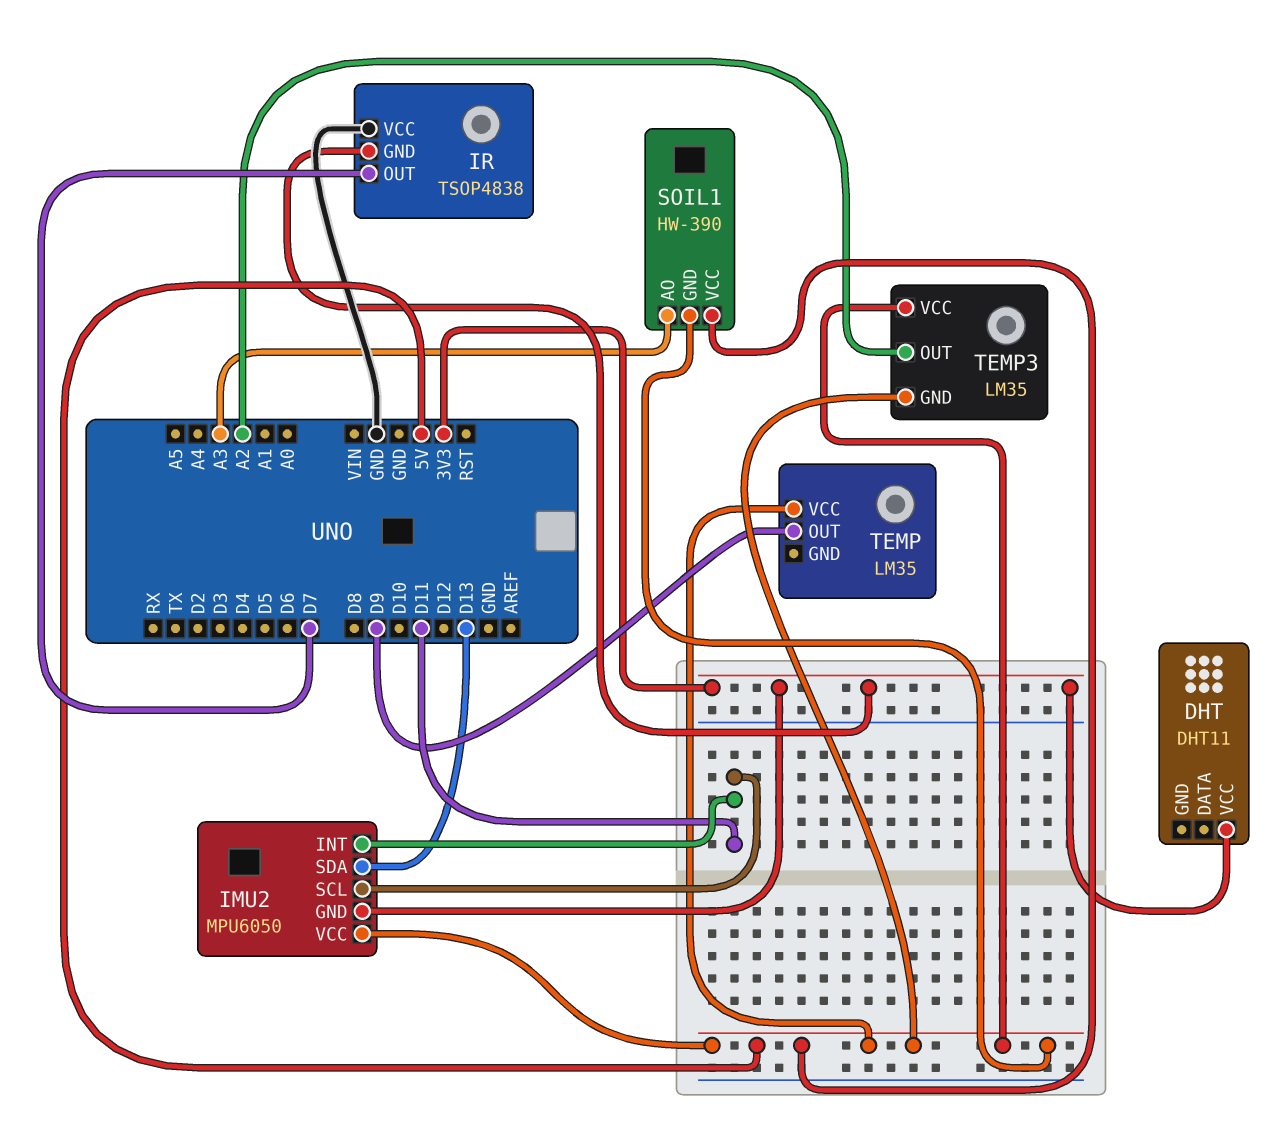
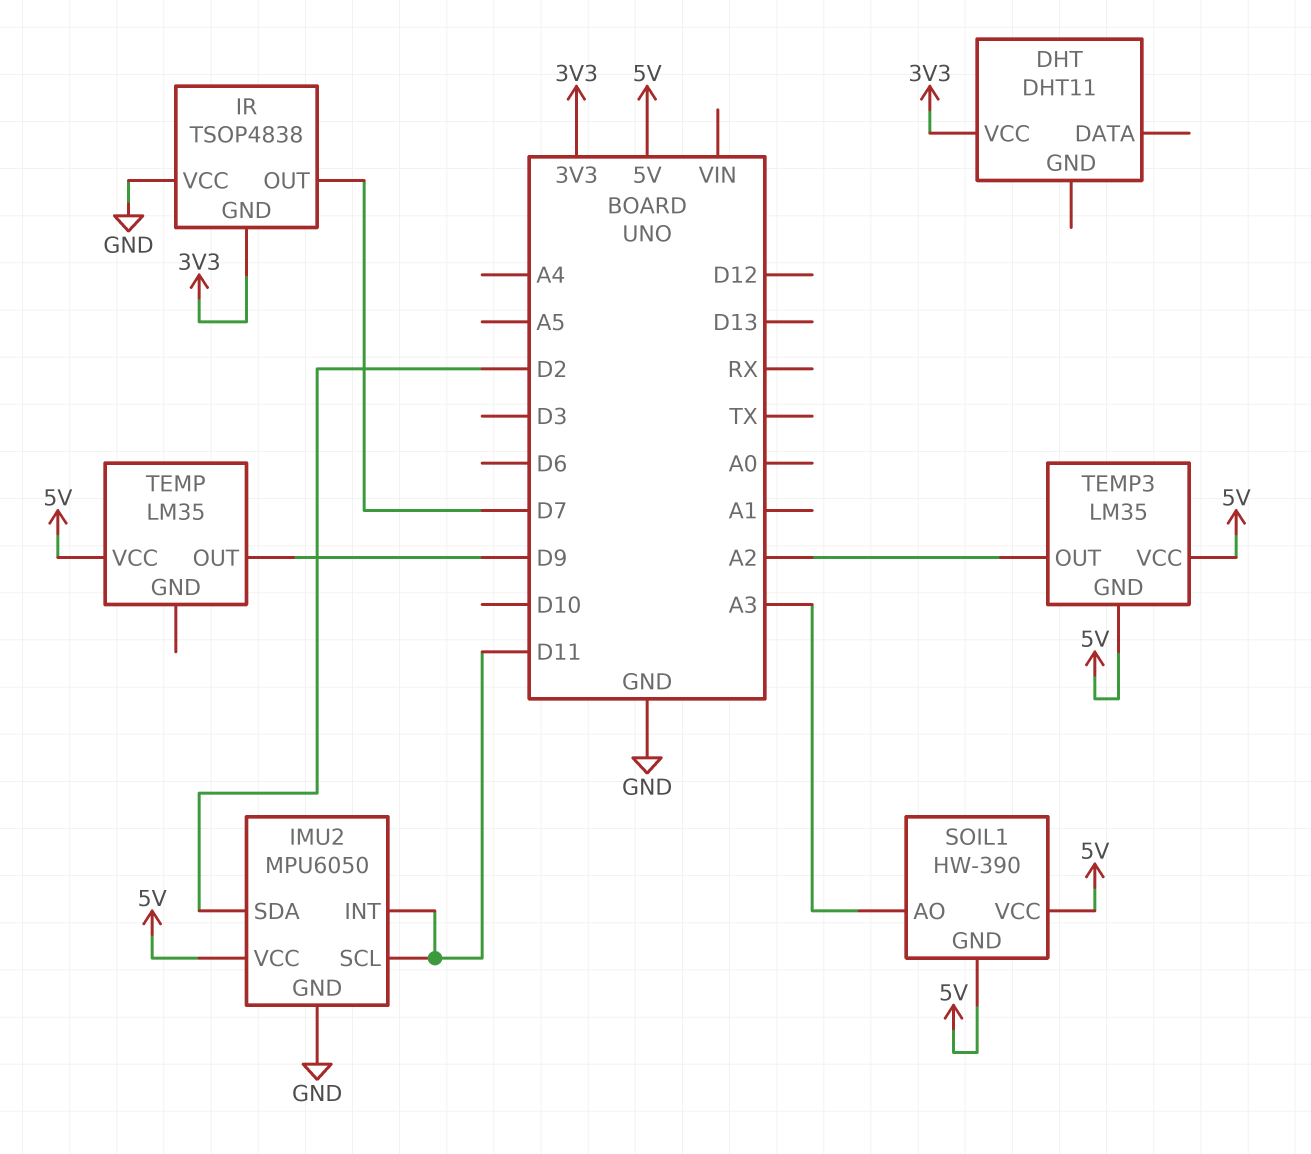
IMU2 pin GND: 3V3 -> GND
IMU2 pin SDA: D13 -> D2

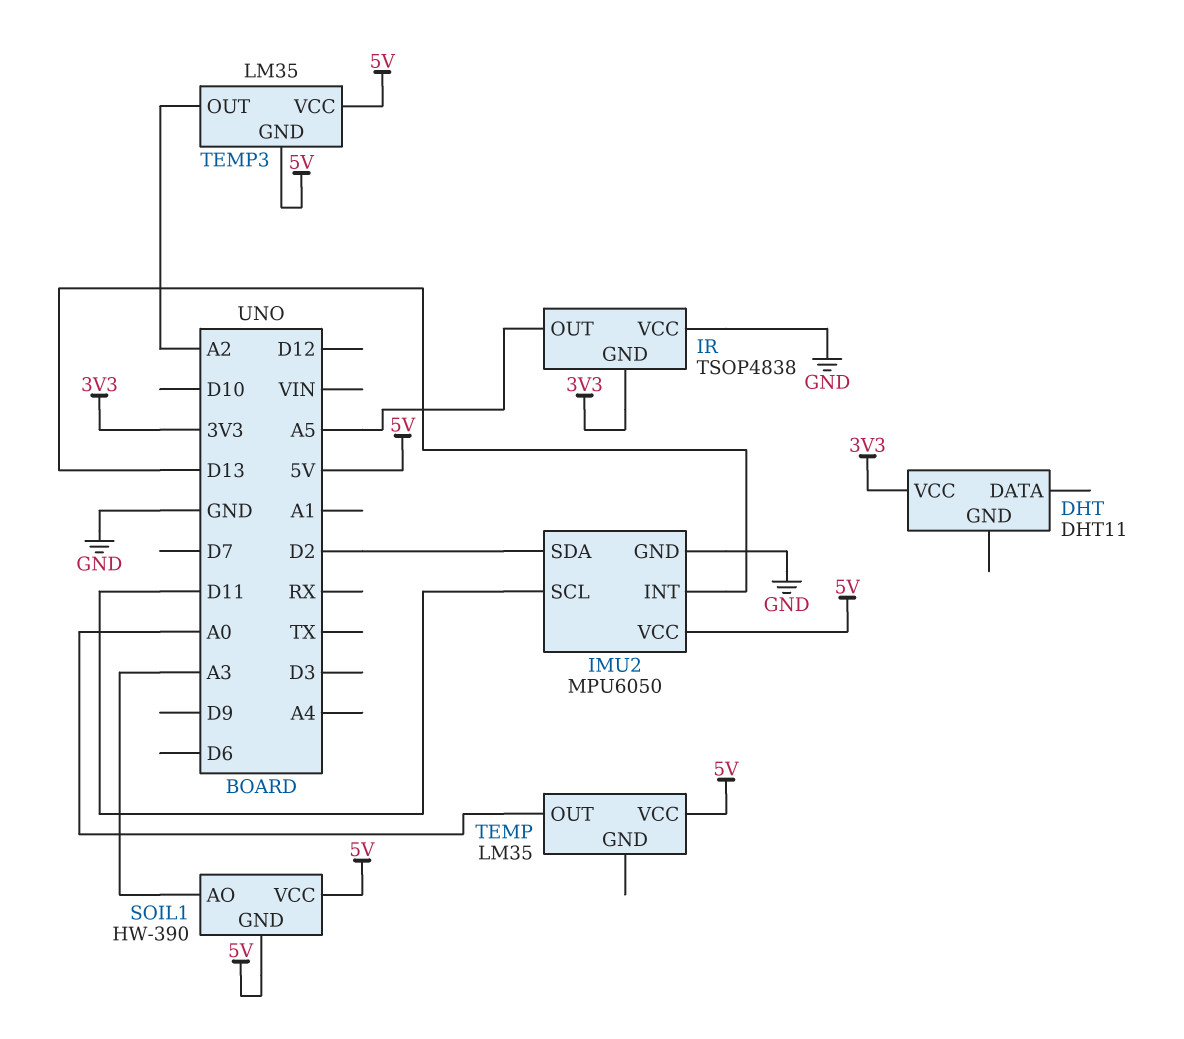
IMU2 pin INT: D11 -> D13
IR pin OUT: D7 -> A5
TEMP pin OUT: D9 -> A0

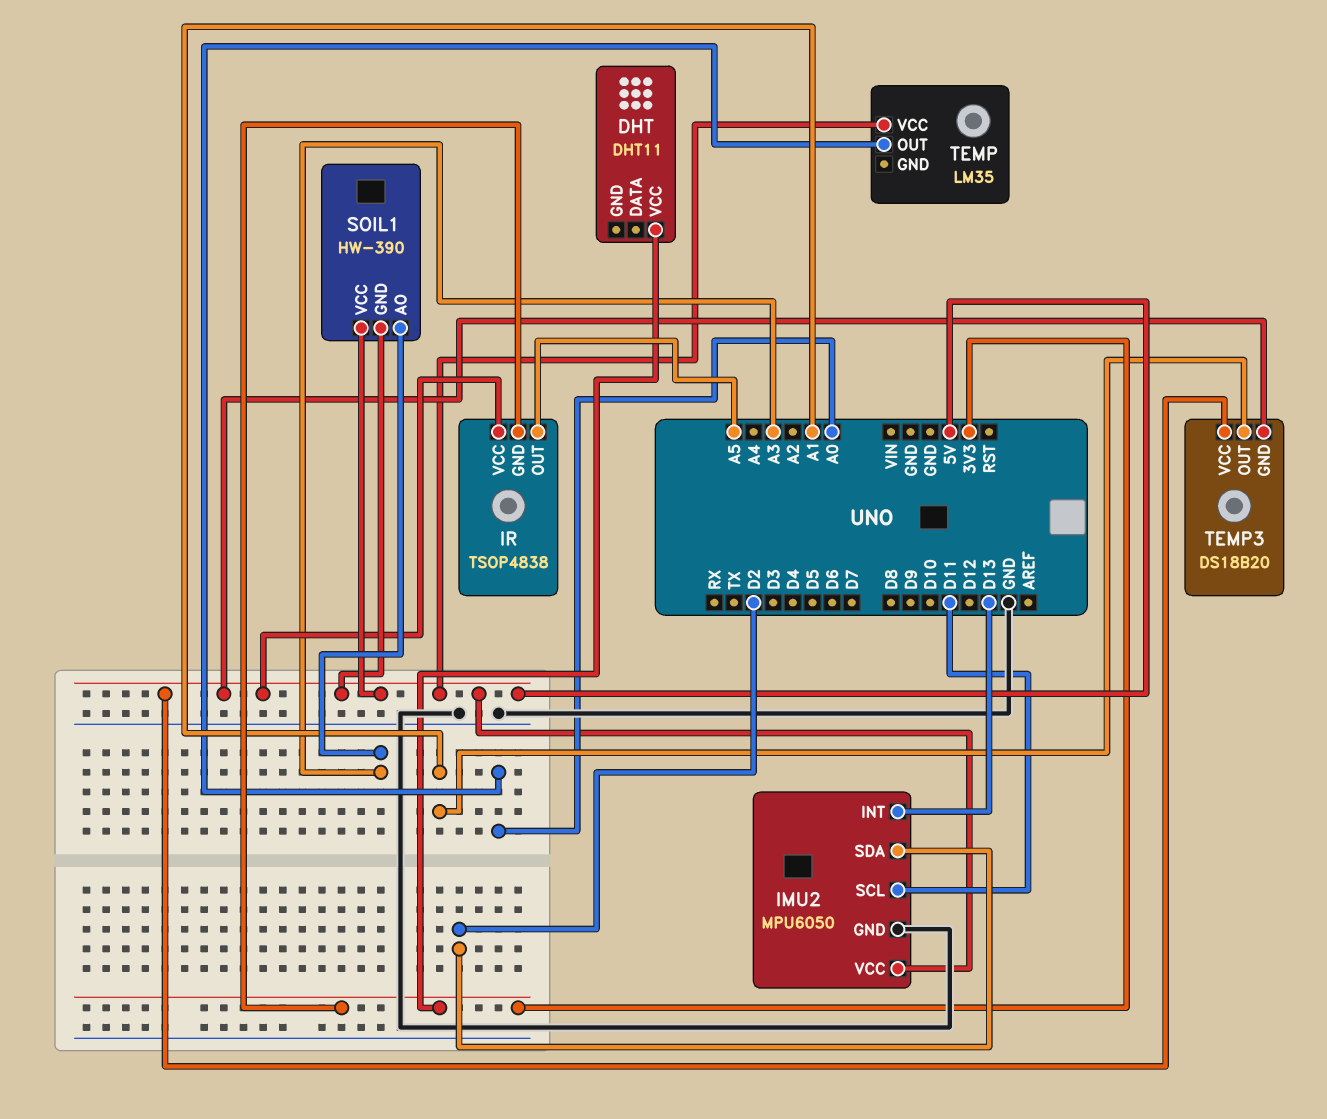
IR pin VCC: GND -> 5V
TEMP3: LM35 -> DS18B20
TEMP3 pin OUT: A2 -> A1

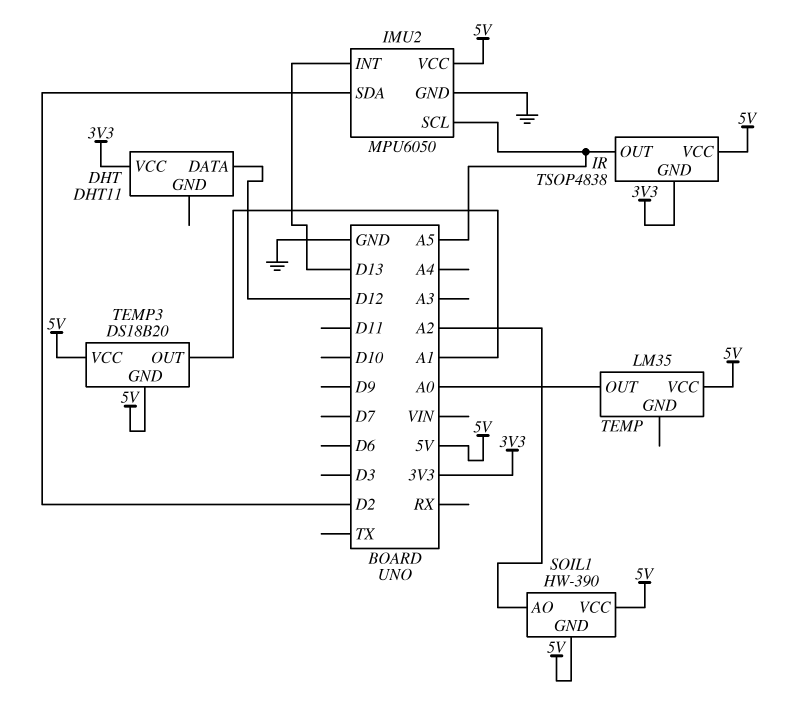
DHT pin DATA: none -> D12
IMU2 pin SCL: D11 -> A5
SOIL1 pin AO: A3 -> A2

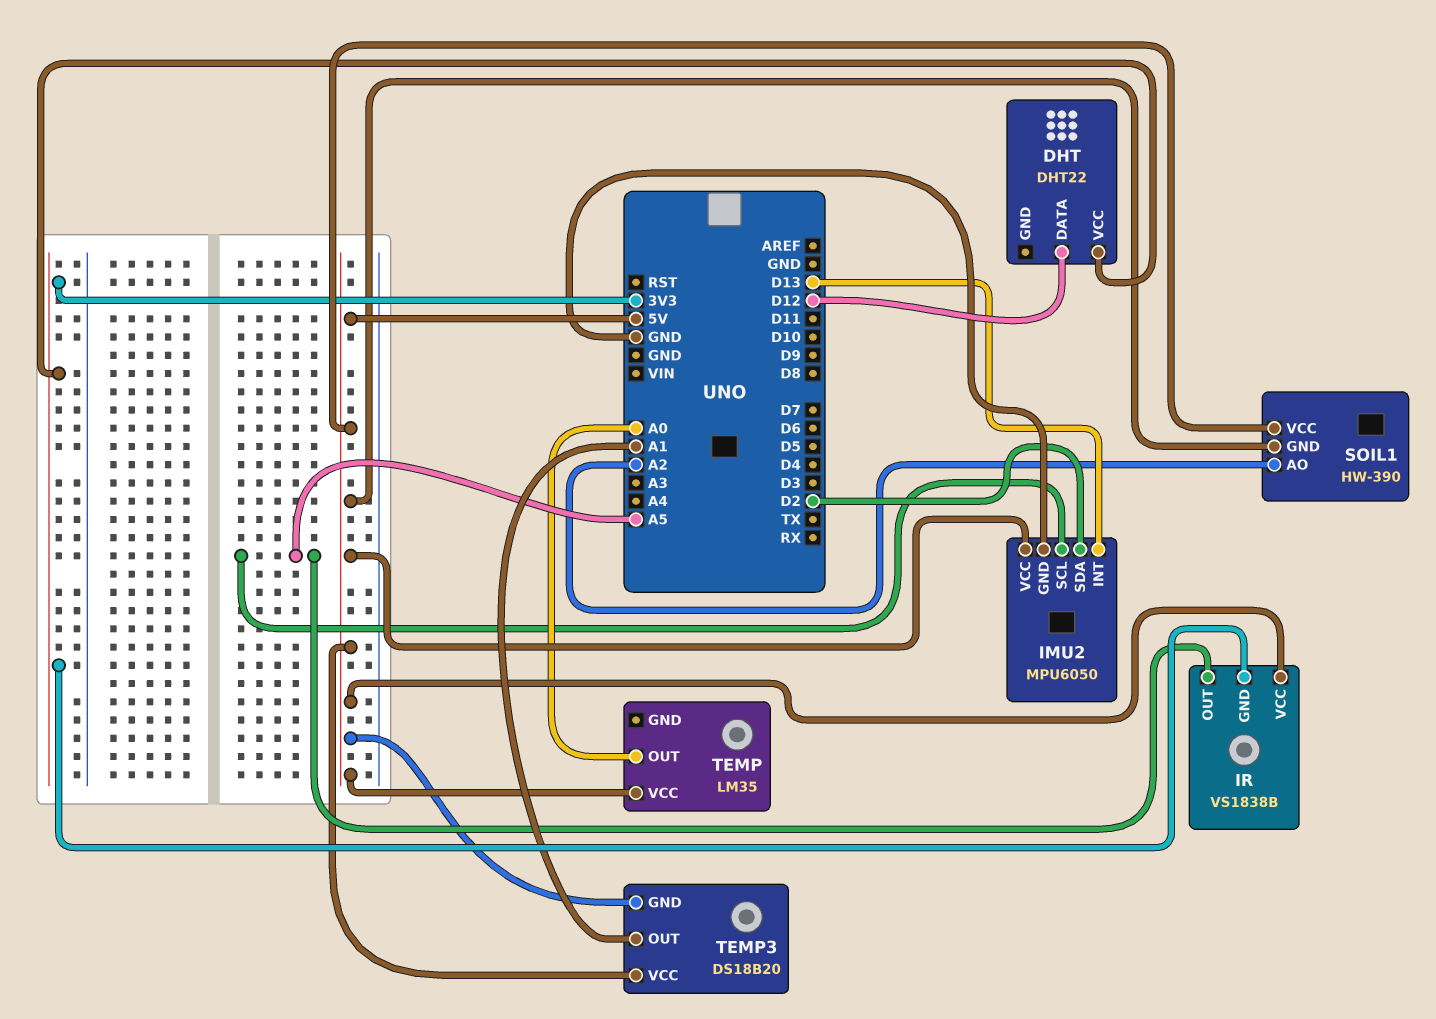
DHT: DHT11 -> DHT22
IR: TSOP4838 -> VS1838B

